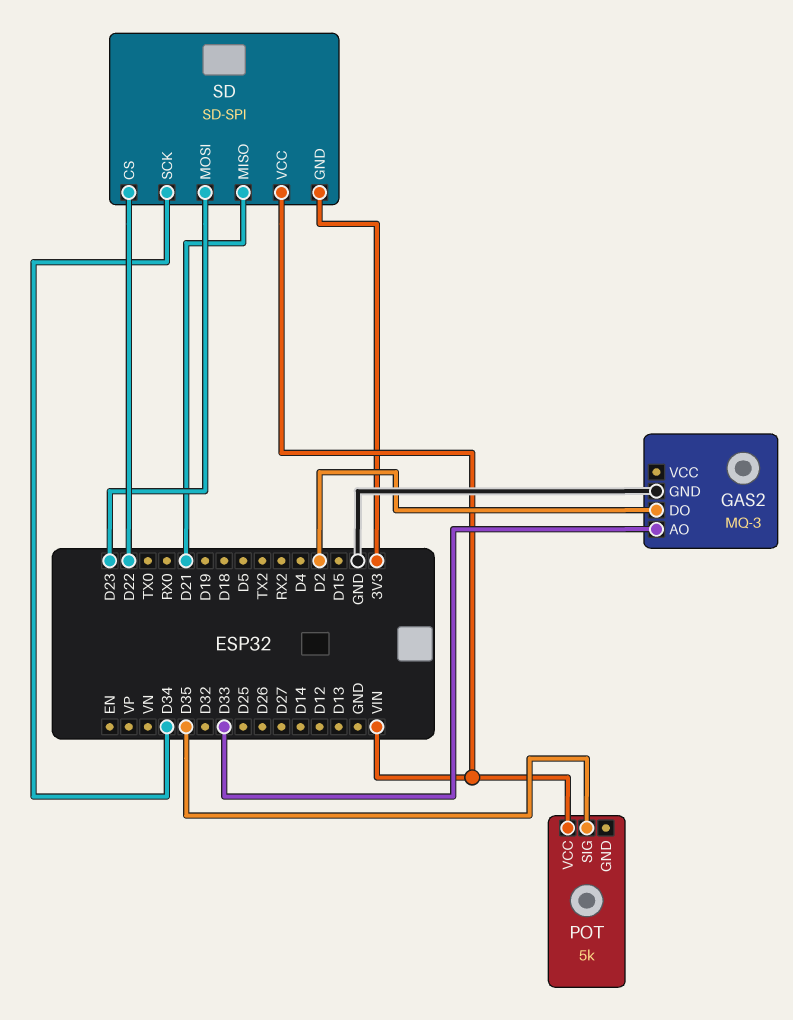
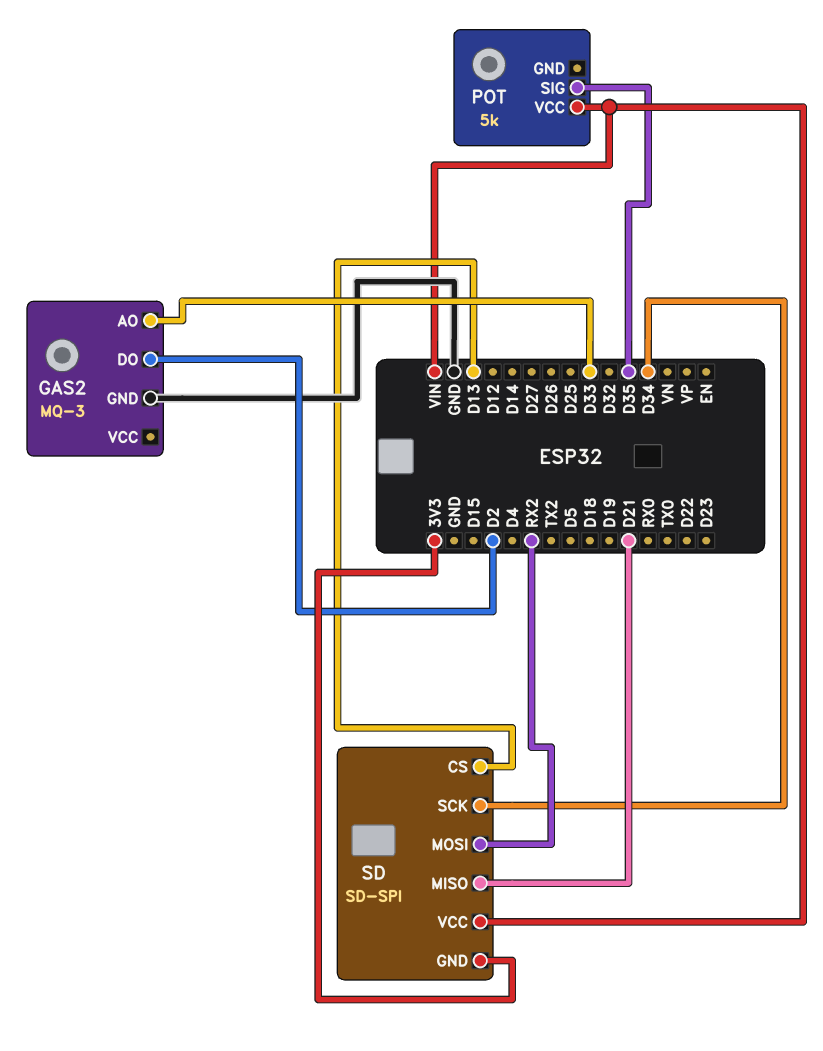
SD pin CS: D22 -> D13
SD pin MOSI: D23 -> RX2

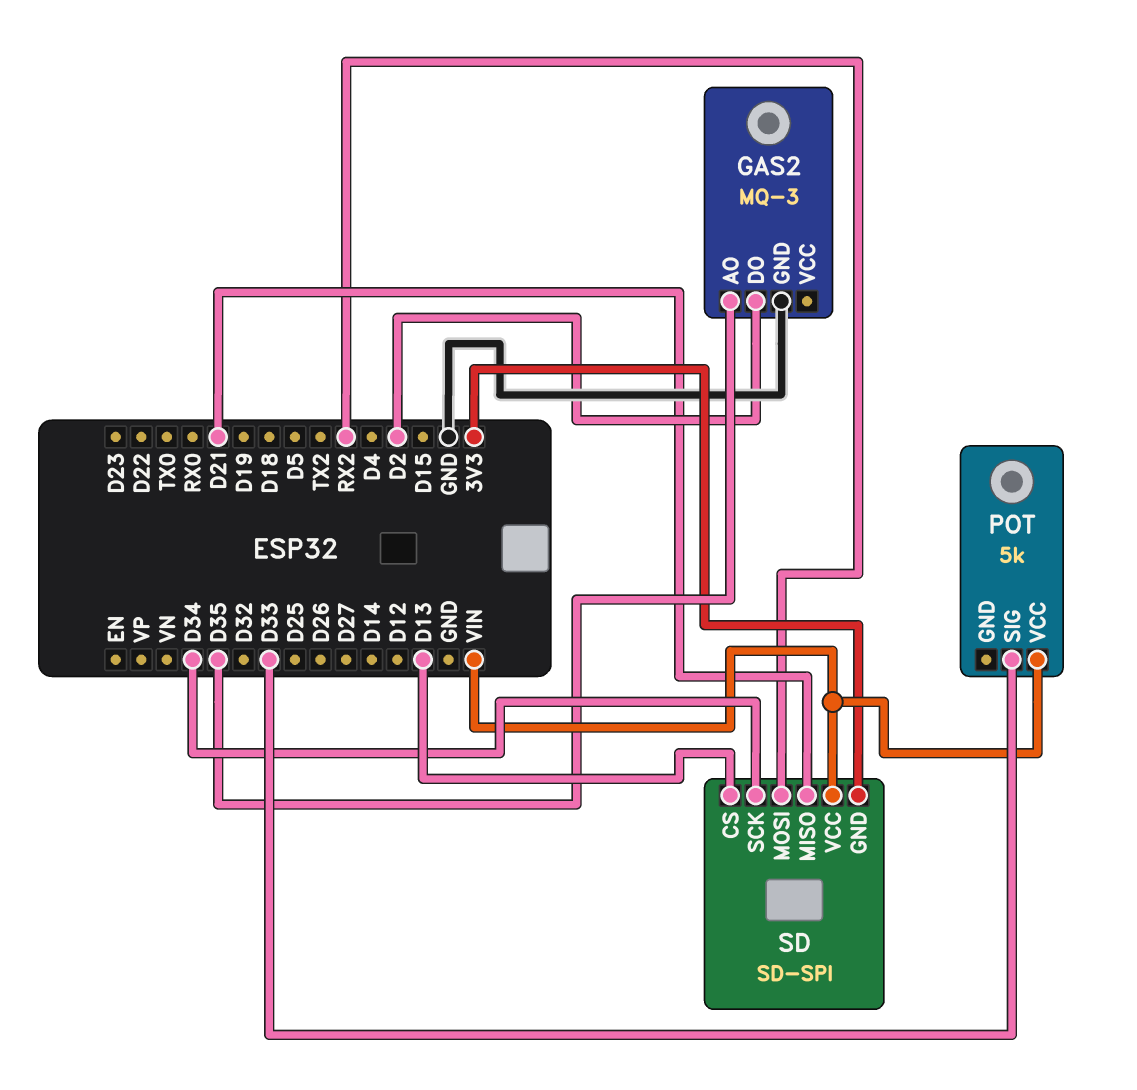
GAS2 pin AO: D33 -> D35
POT pin SIG: D35 -> D33

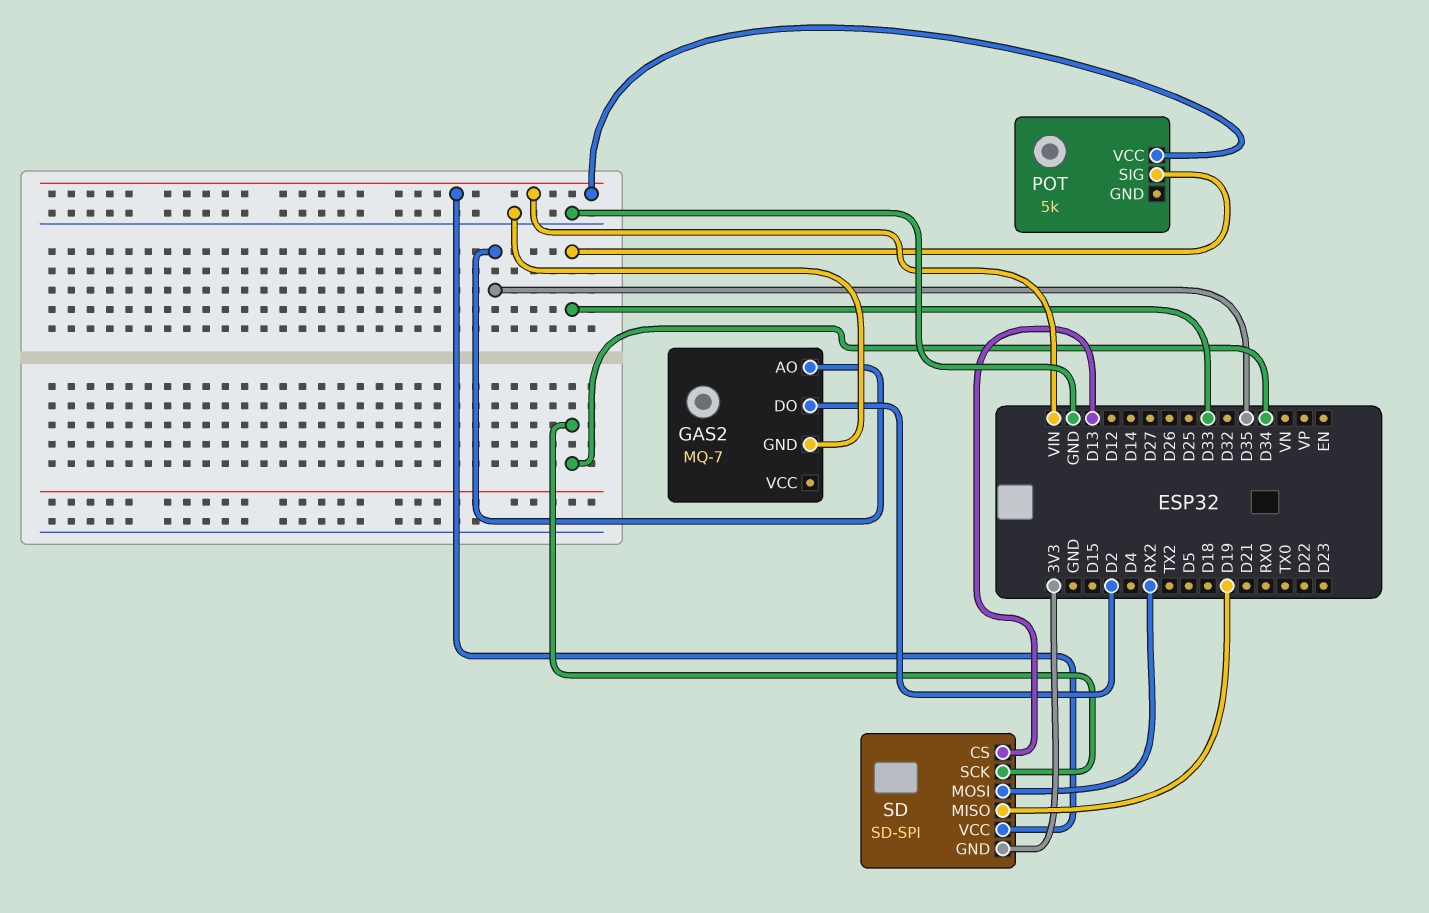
GAS2: MQ-3 -> MQ-7
SD pin MISO: D21 -> D19

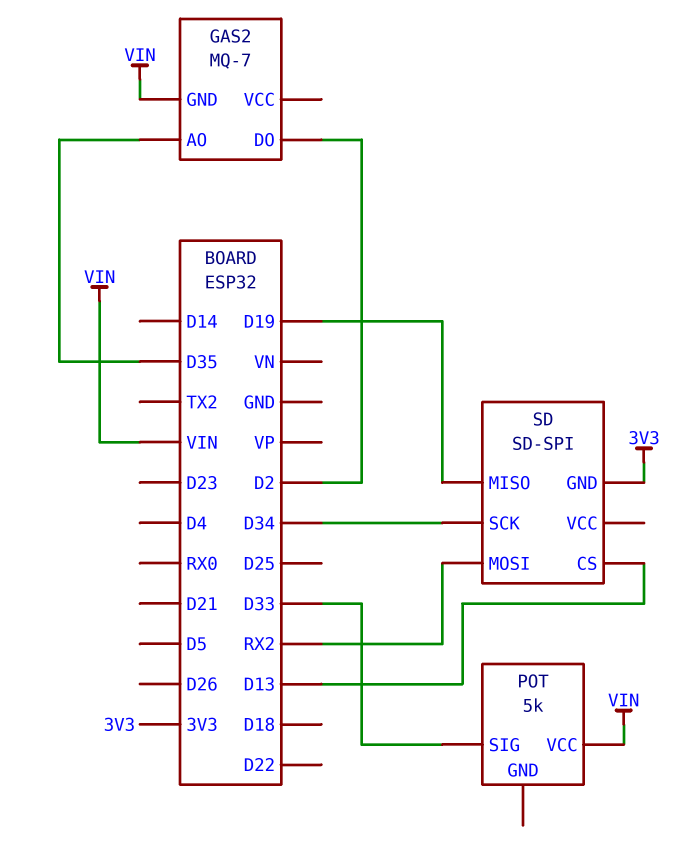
GAS2 pin GND: GND -> VIN
SD pin VCC: VIN -> none

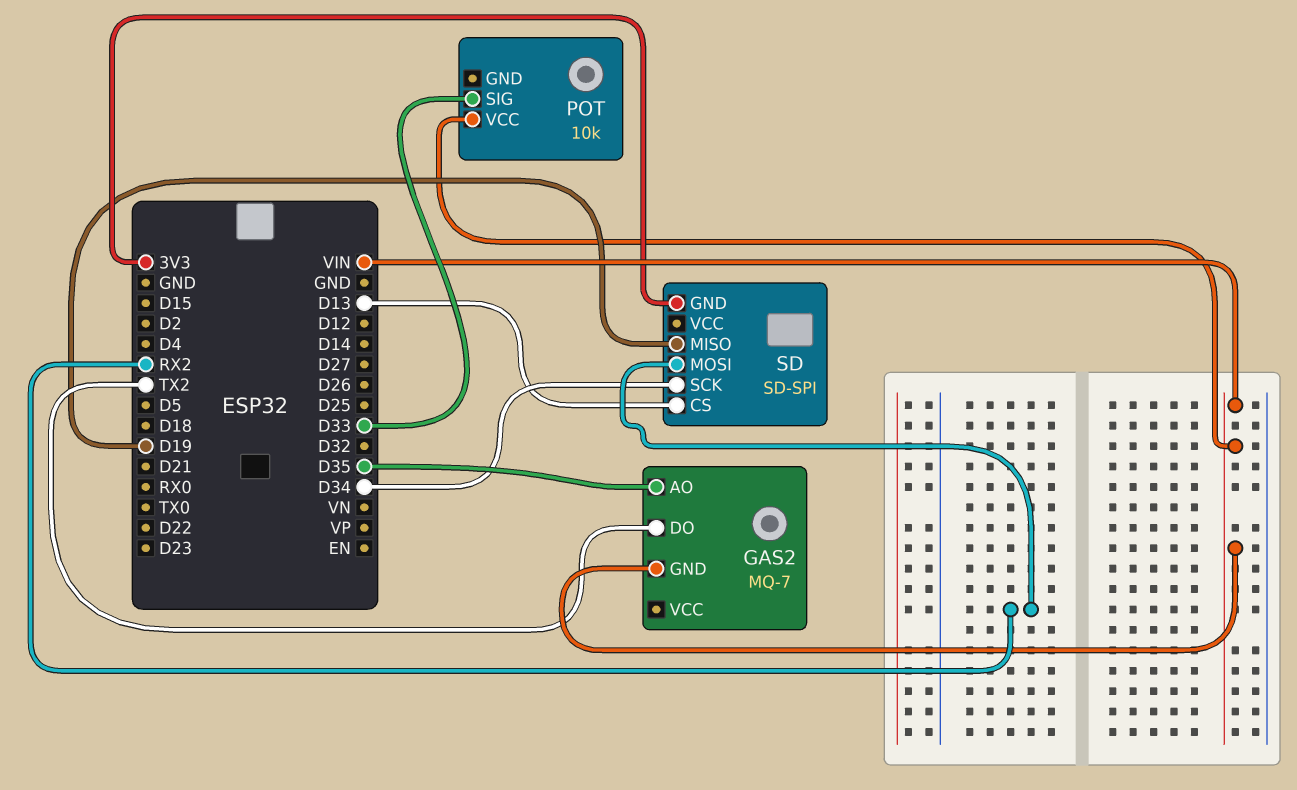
GAS2 pin DO: D2 -> TX2
POT: 5k -> 10k

